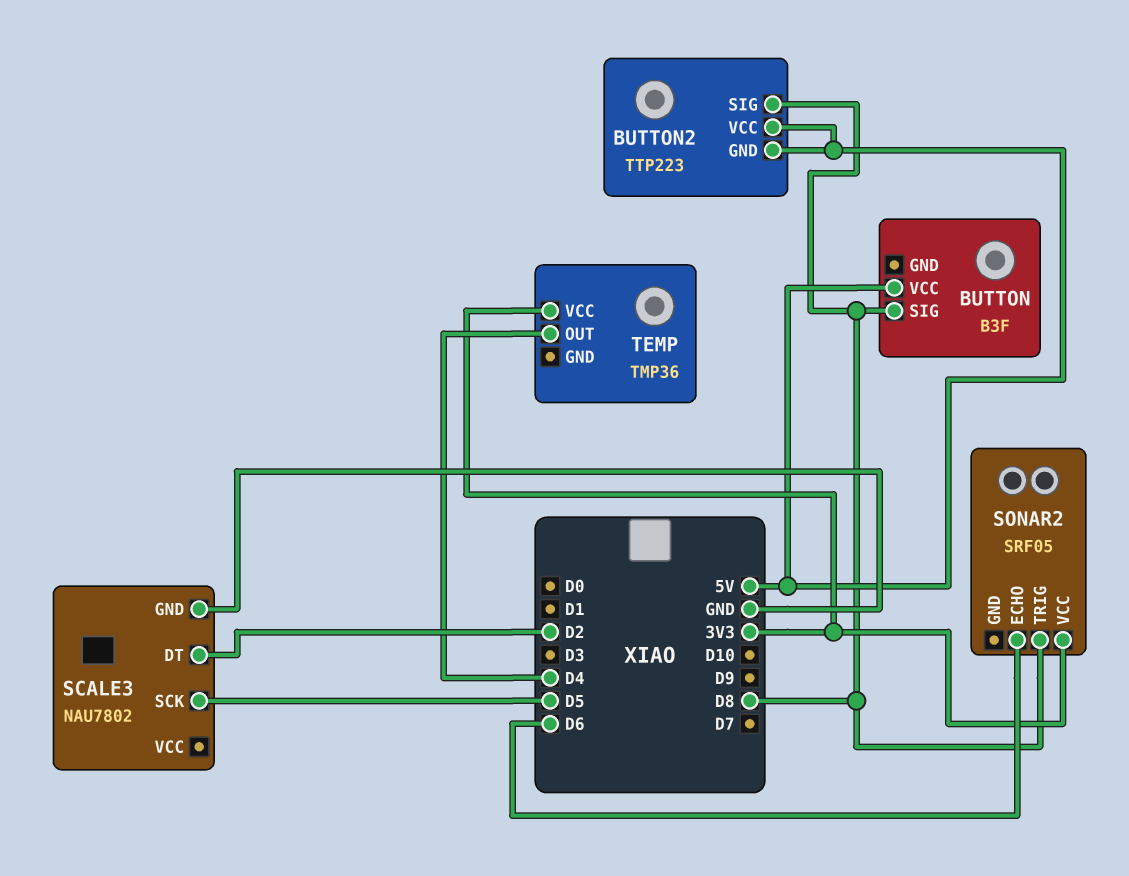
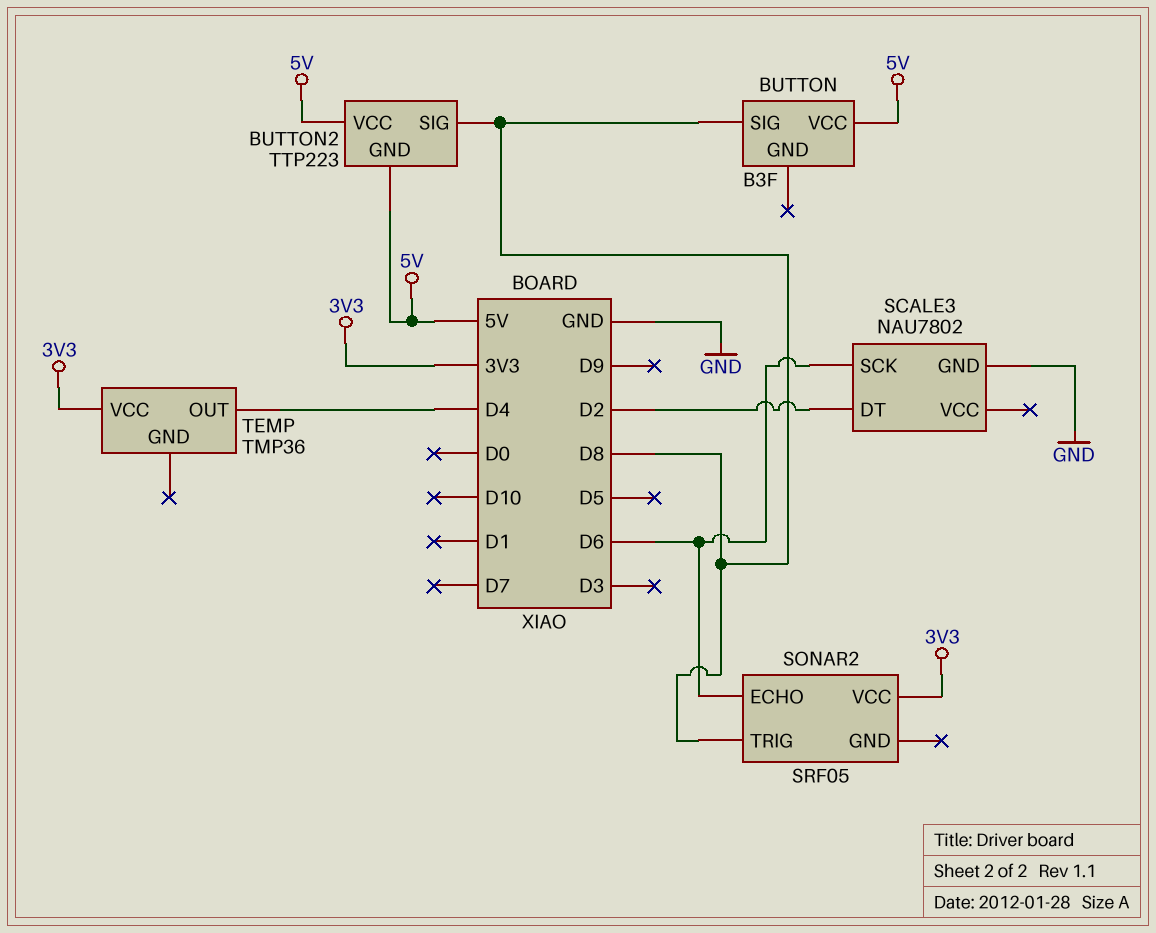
SCALE3 pin SCK: D5 -> D6

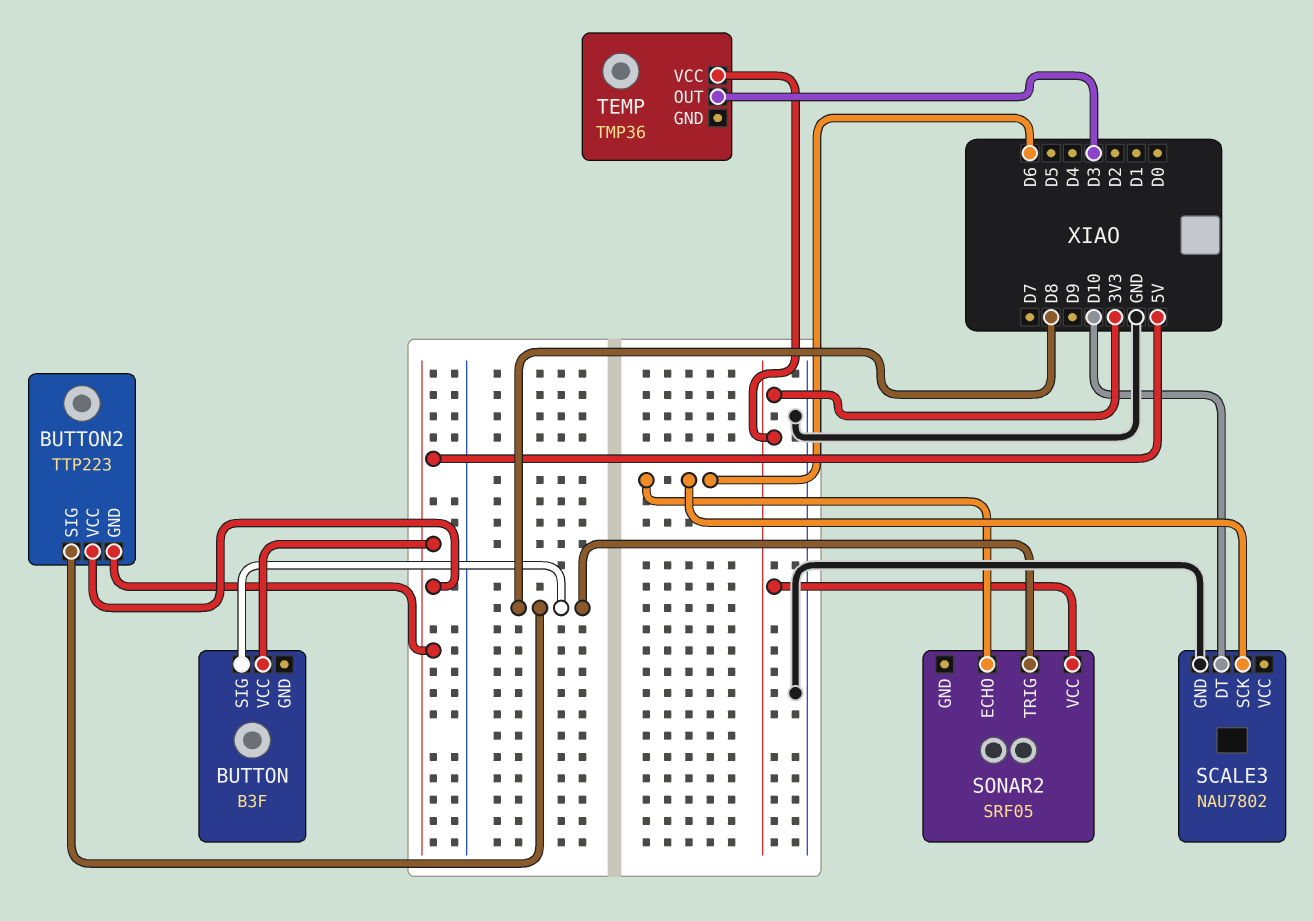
SCALE3 pin DT: D2 -> D10
TEMP pin OUT: D4 -> D3

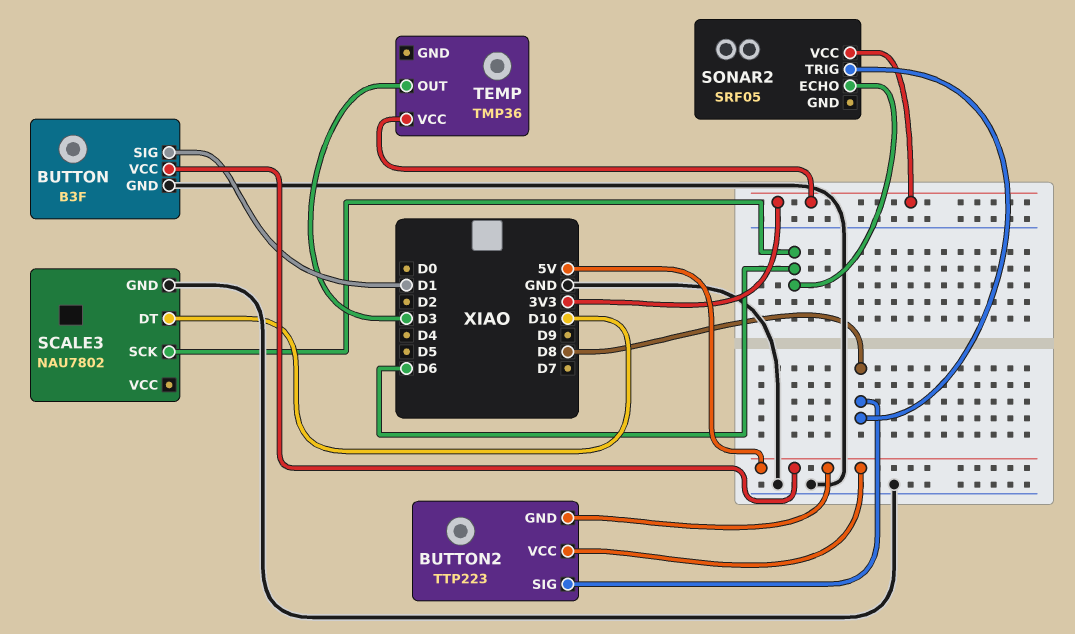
BUTTON pin GND: none -> GND
BUTTON pin SIG: D8 -> D1

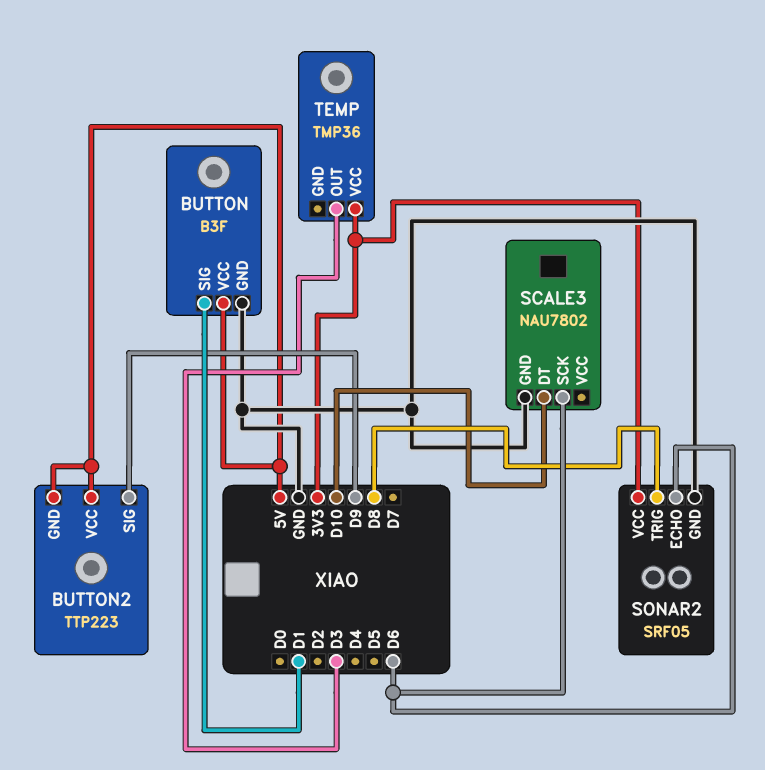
BUTTON2 pin SIG: D8 -> D9
SONAR2 pin GND: none -> GND

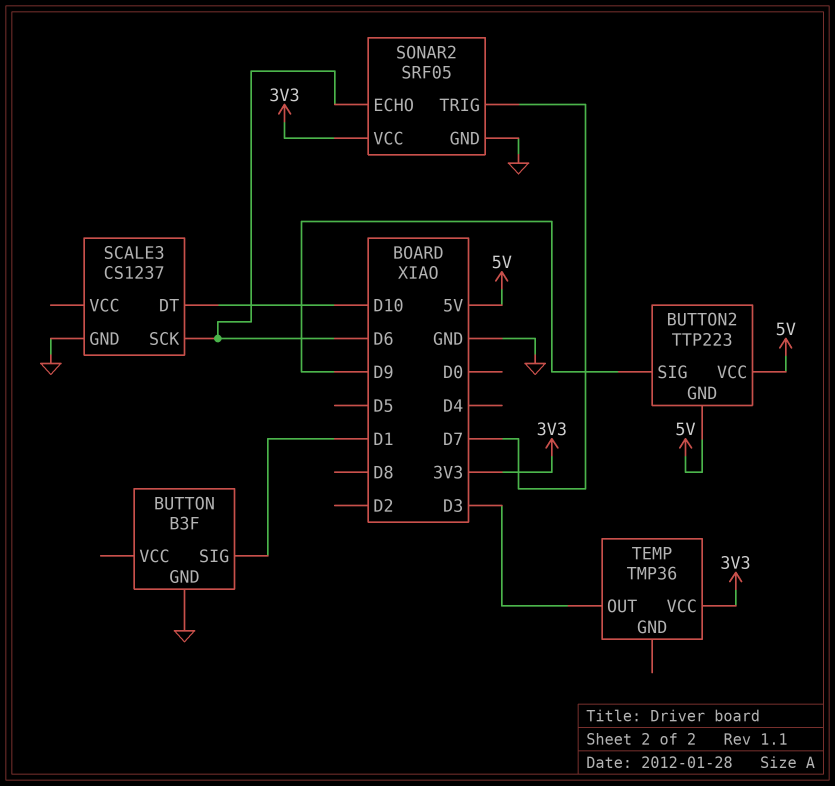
BUTTON pin VCC: 5V -> none
SCALE3: NAU7802 -> CS1237
SONAR2 pin TRIG: D8 -> D7

